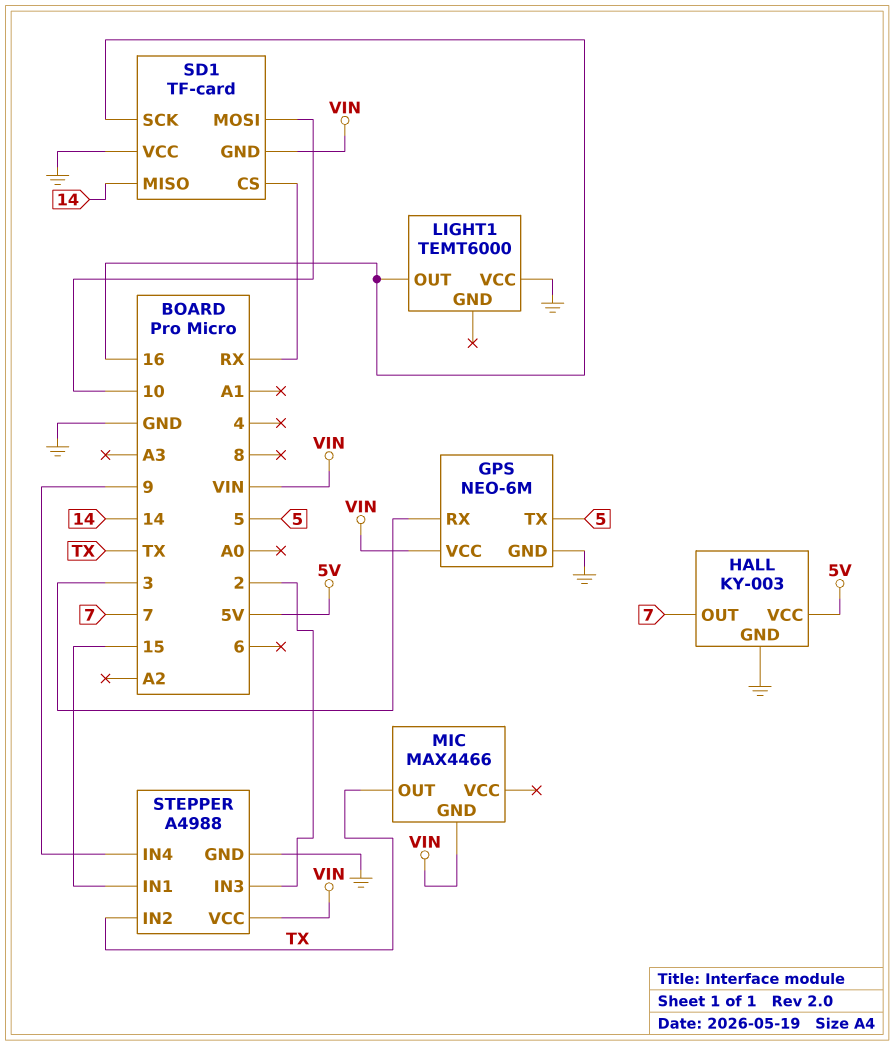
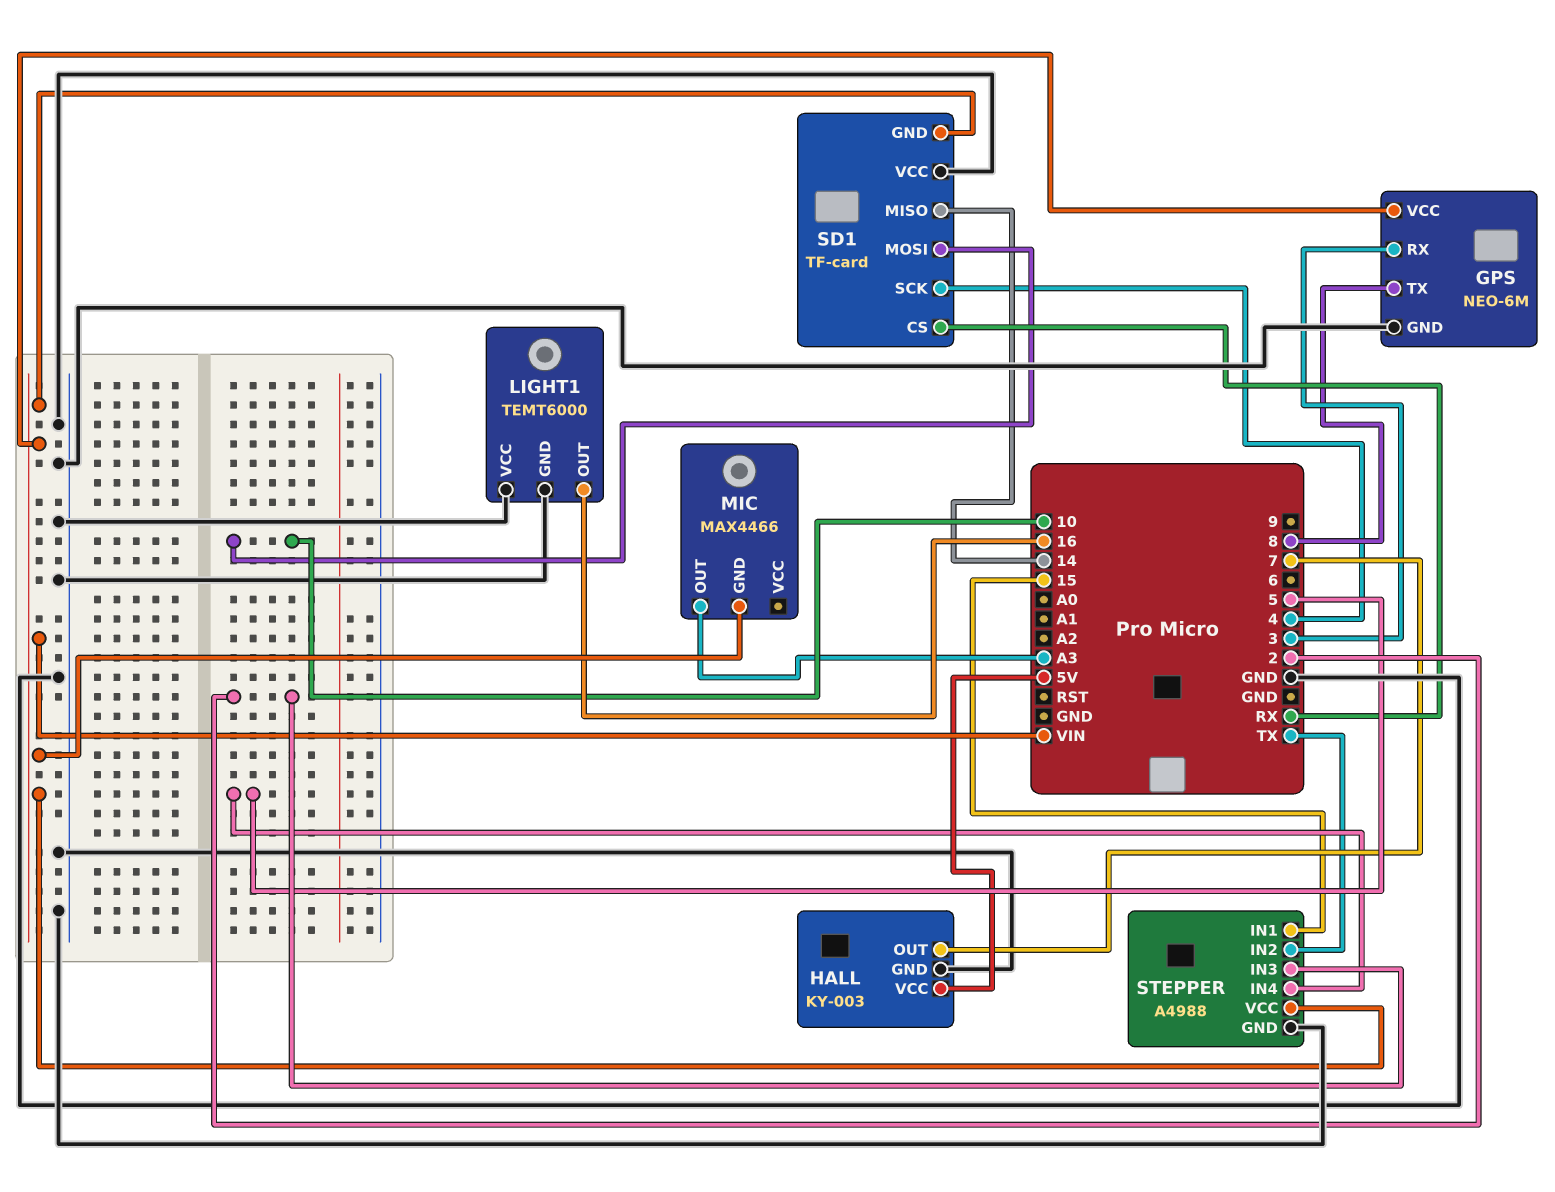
GPS pin TX: 5 -> 8
LIGHT1 pin GND: none -> GND
MIC pin OUT: TX -> A3
SD1 pin SCK: 16 -> 4
STEPPER pin IN4: 9 -> 5

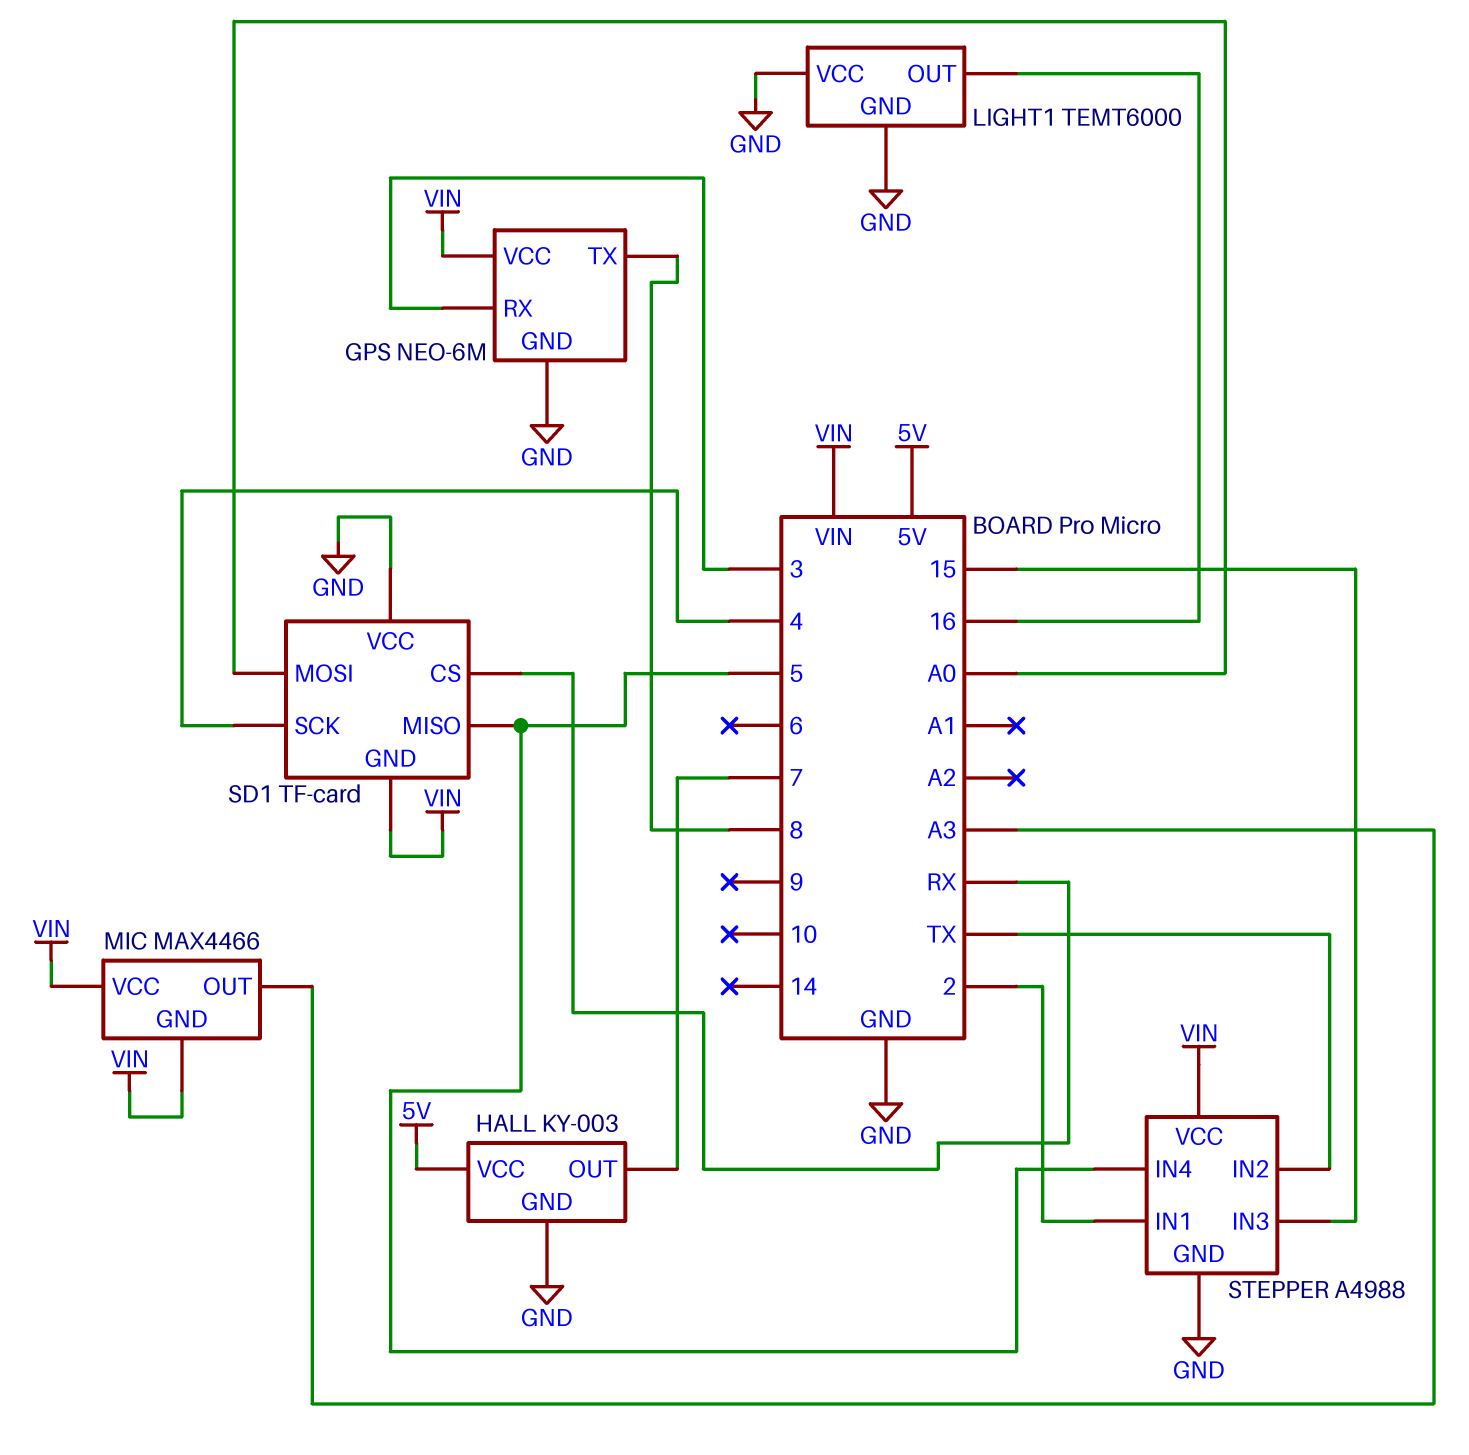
MIC pin VCC: none -> VIN
SD1 pin MISO: 14 -> 5
SD1 pin MOSI: 10 -> A0
STEPPER pin IN1: 15 -> 2
STEPPER pin IN3: 2 -> 15

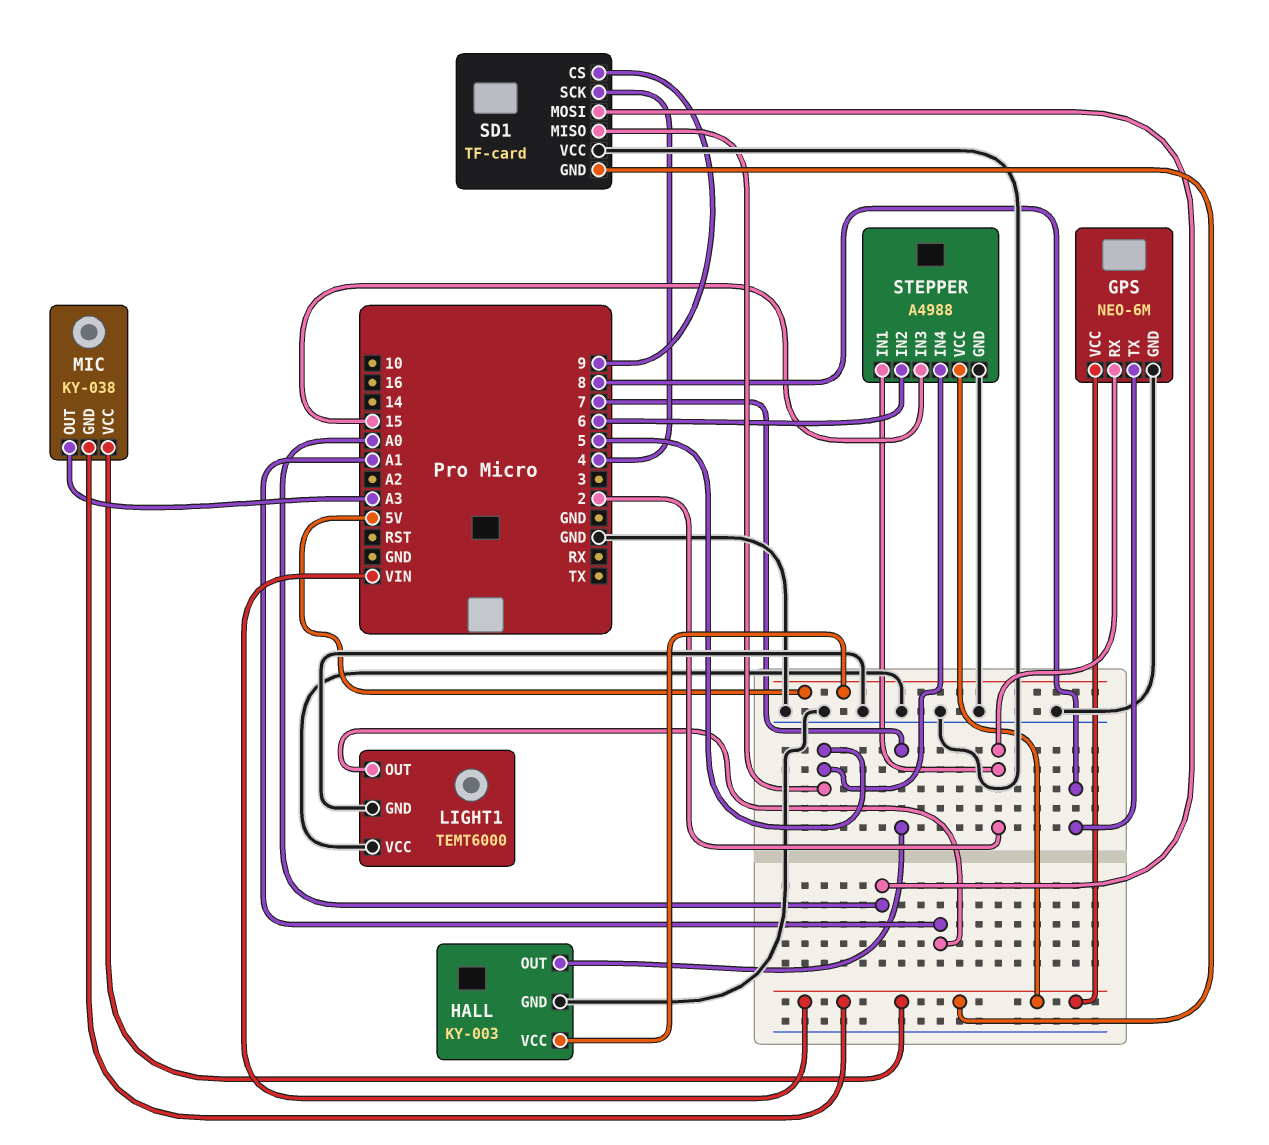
GPS pin RX: 3 -> 2
LIGHT1 pin OUT: 16 -> A1
MIC: MAX4466 -> KY-038
SD1 pin CS: RX -> 9
STEPPER pin IN2: TX -> 6

